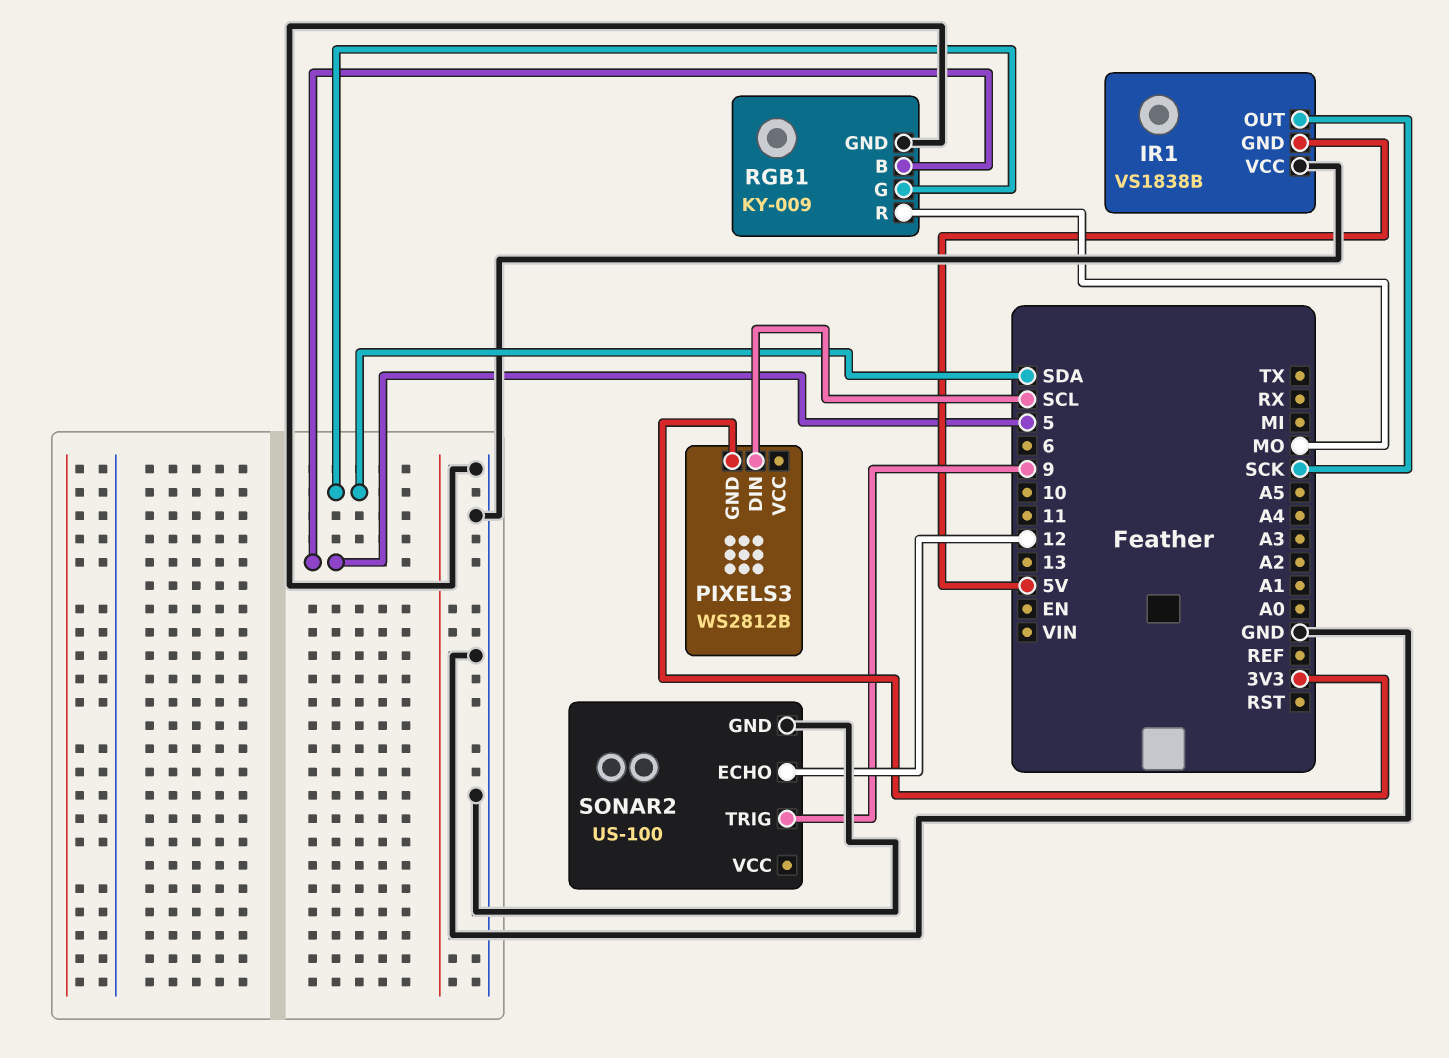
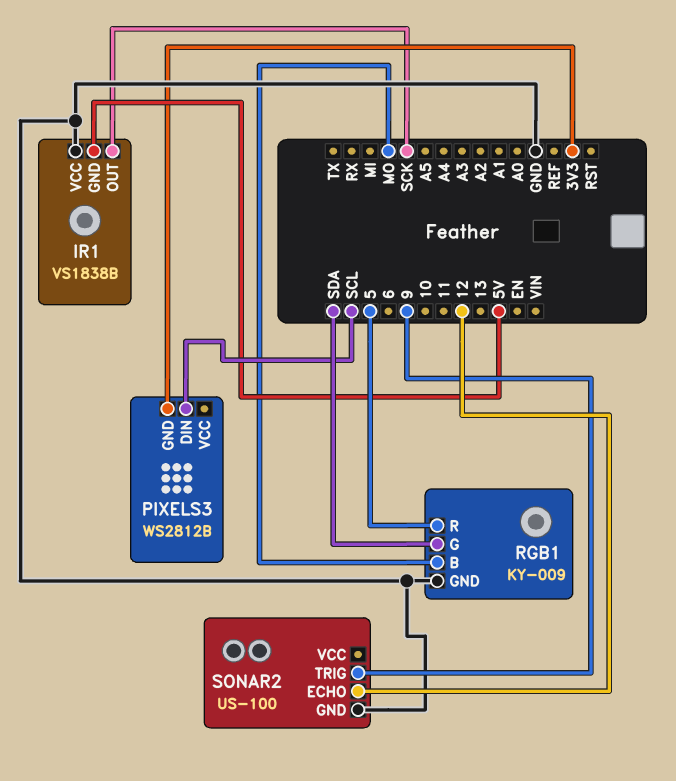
RGB1 pin B: 5 -> MO
RGB1 pin R: MO -> 5

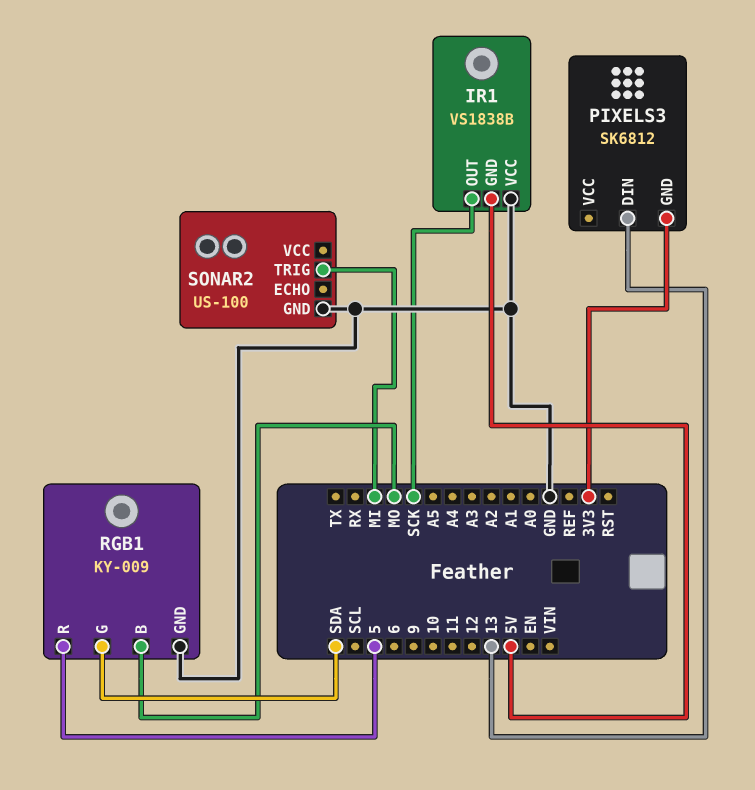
PIXELS3: WS2812B -> SK6812
PIXELS3 pin DIN: SCL -> 13
SONAR2 pin ECHO: 12 -> none
SONAR2 pin TRIG: 9 -> MI

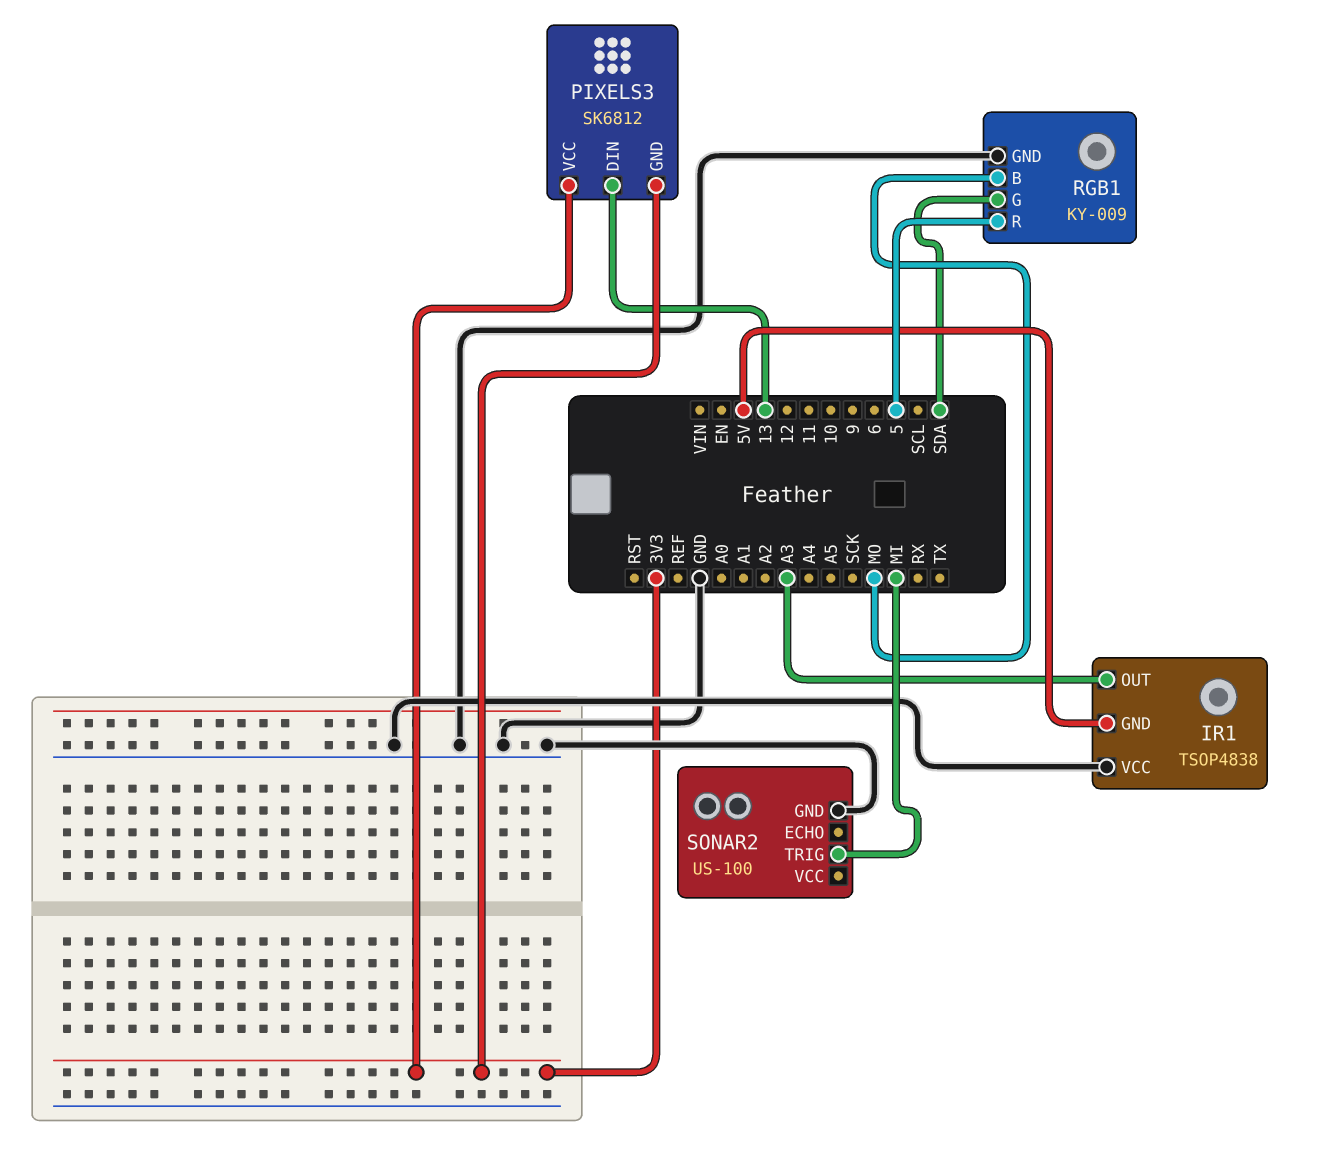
IR1: VS1838B -> TSOP4838
IR1 pin OUT: SCK -> A3
PIXELS3 pin VCC: none -> 3V3

